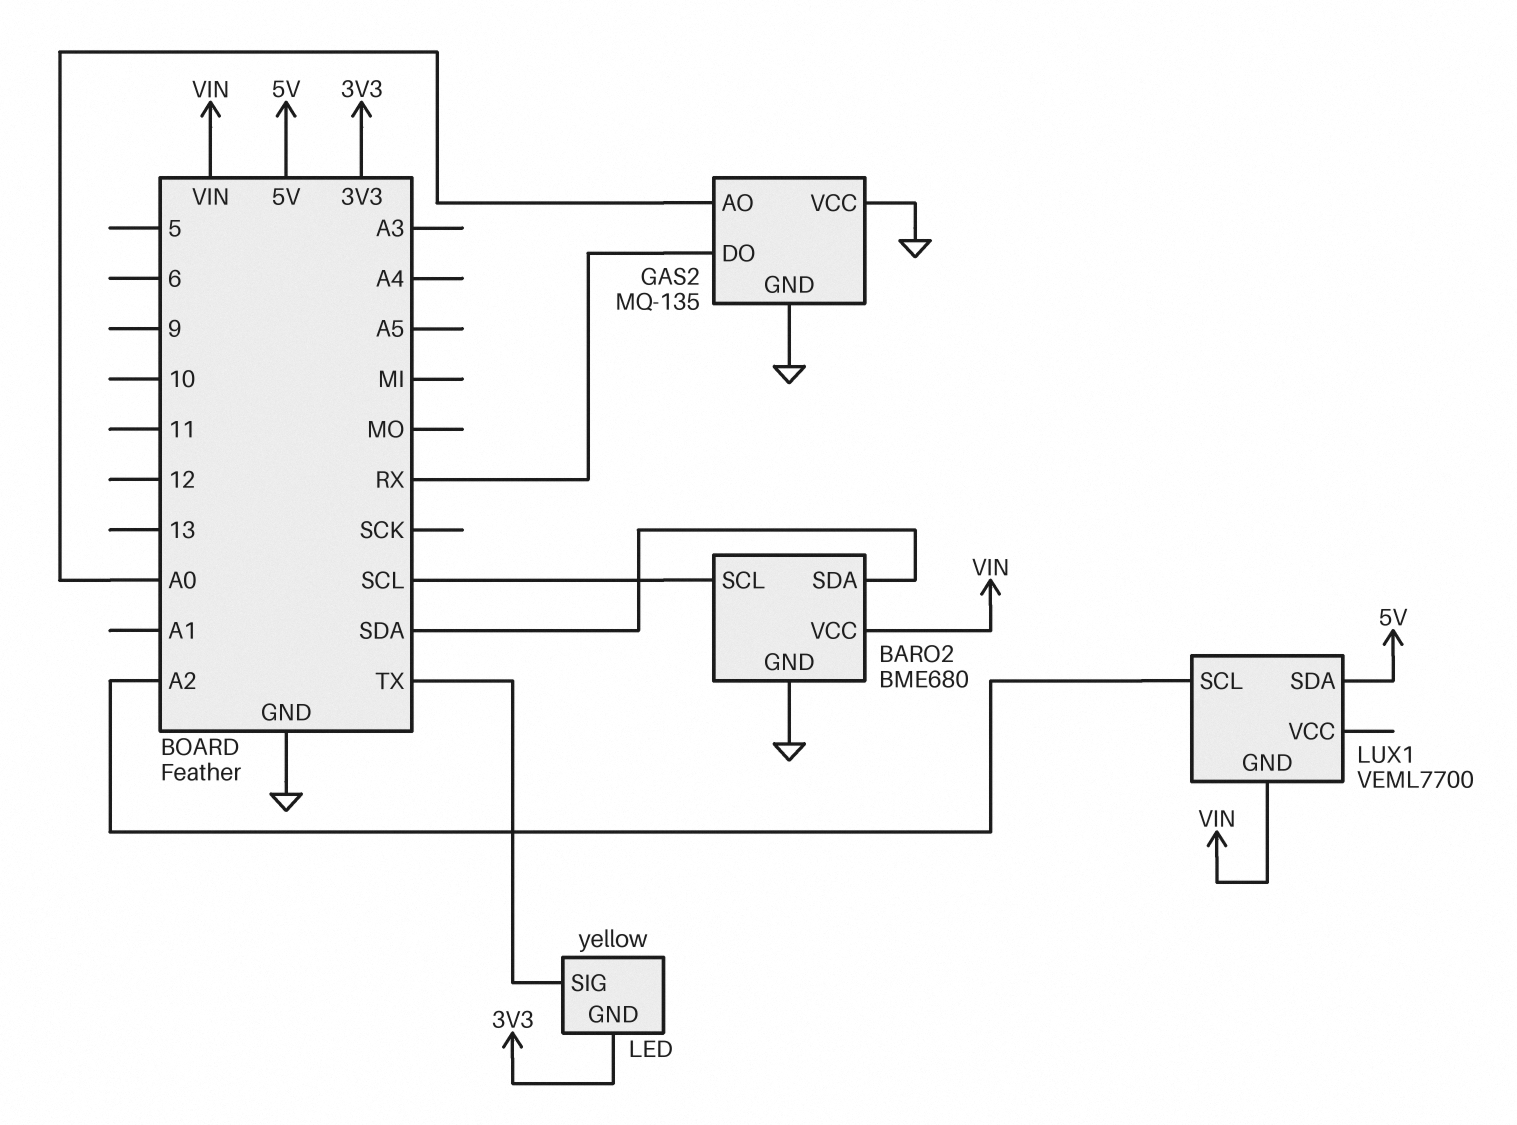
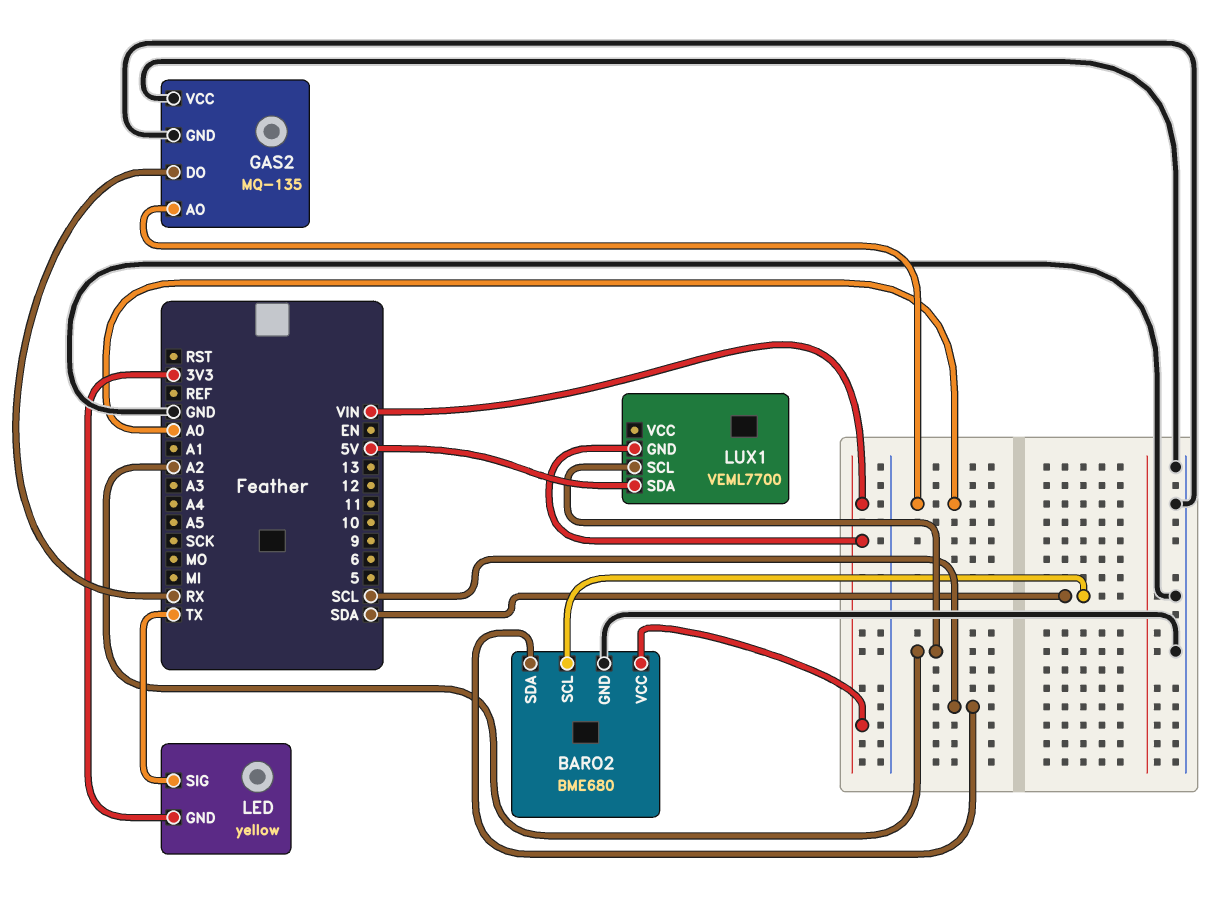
BARO2 pin SCL: SCL -> SDA
BARO2 pin SDA: SDA -> SCL

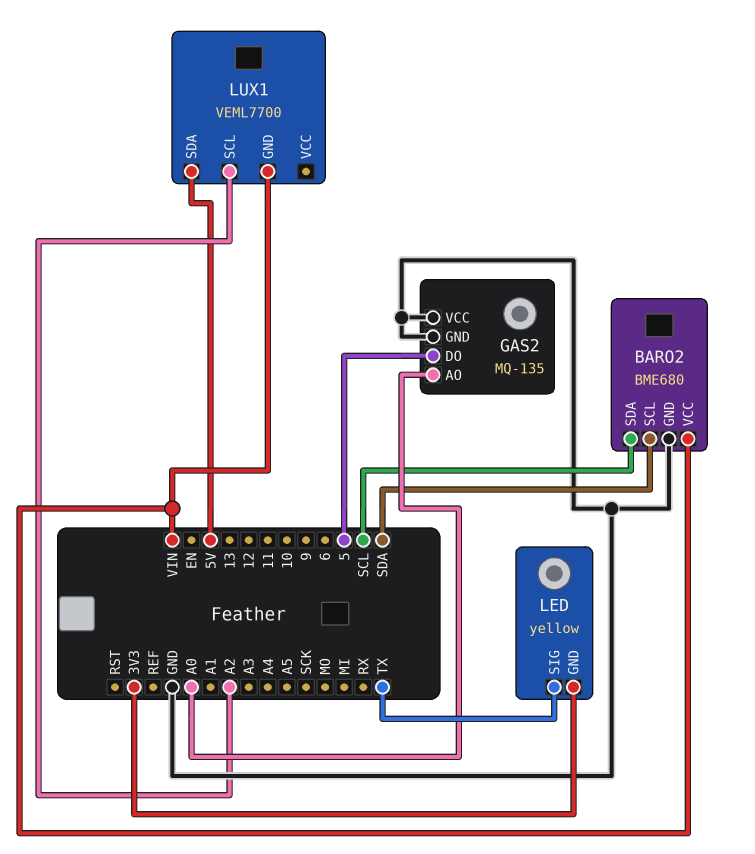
GAS2 pin DO: RX -> 5

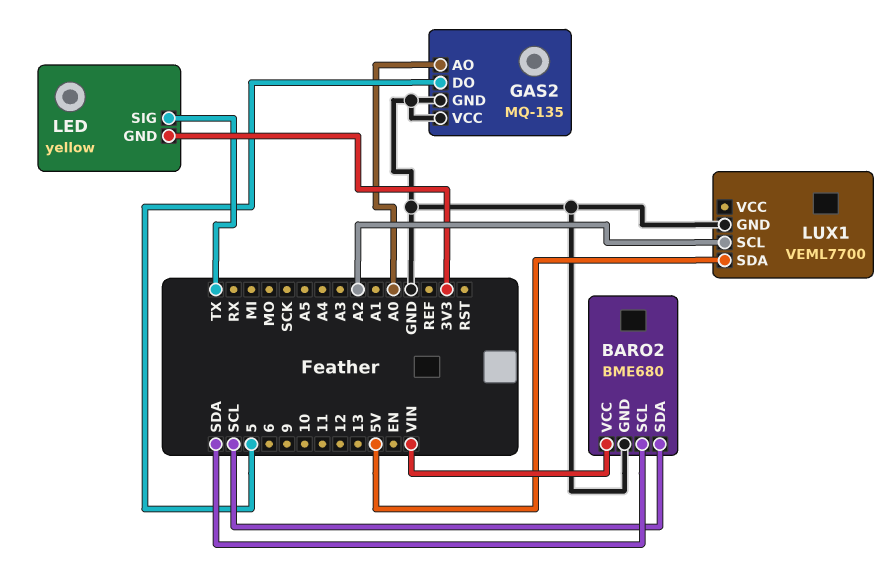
LUX1 pin GND: VIN -> GND

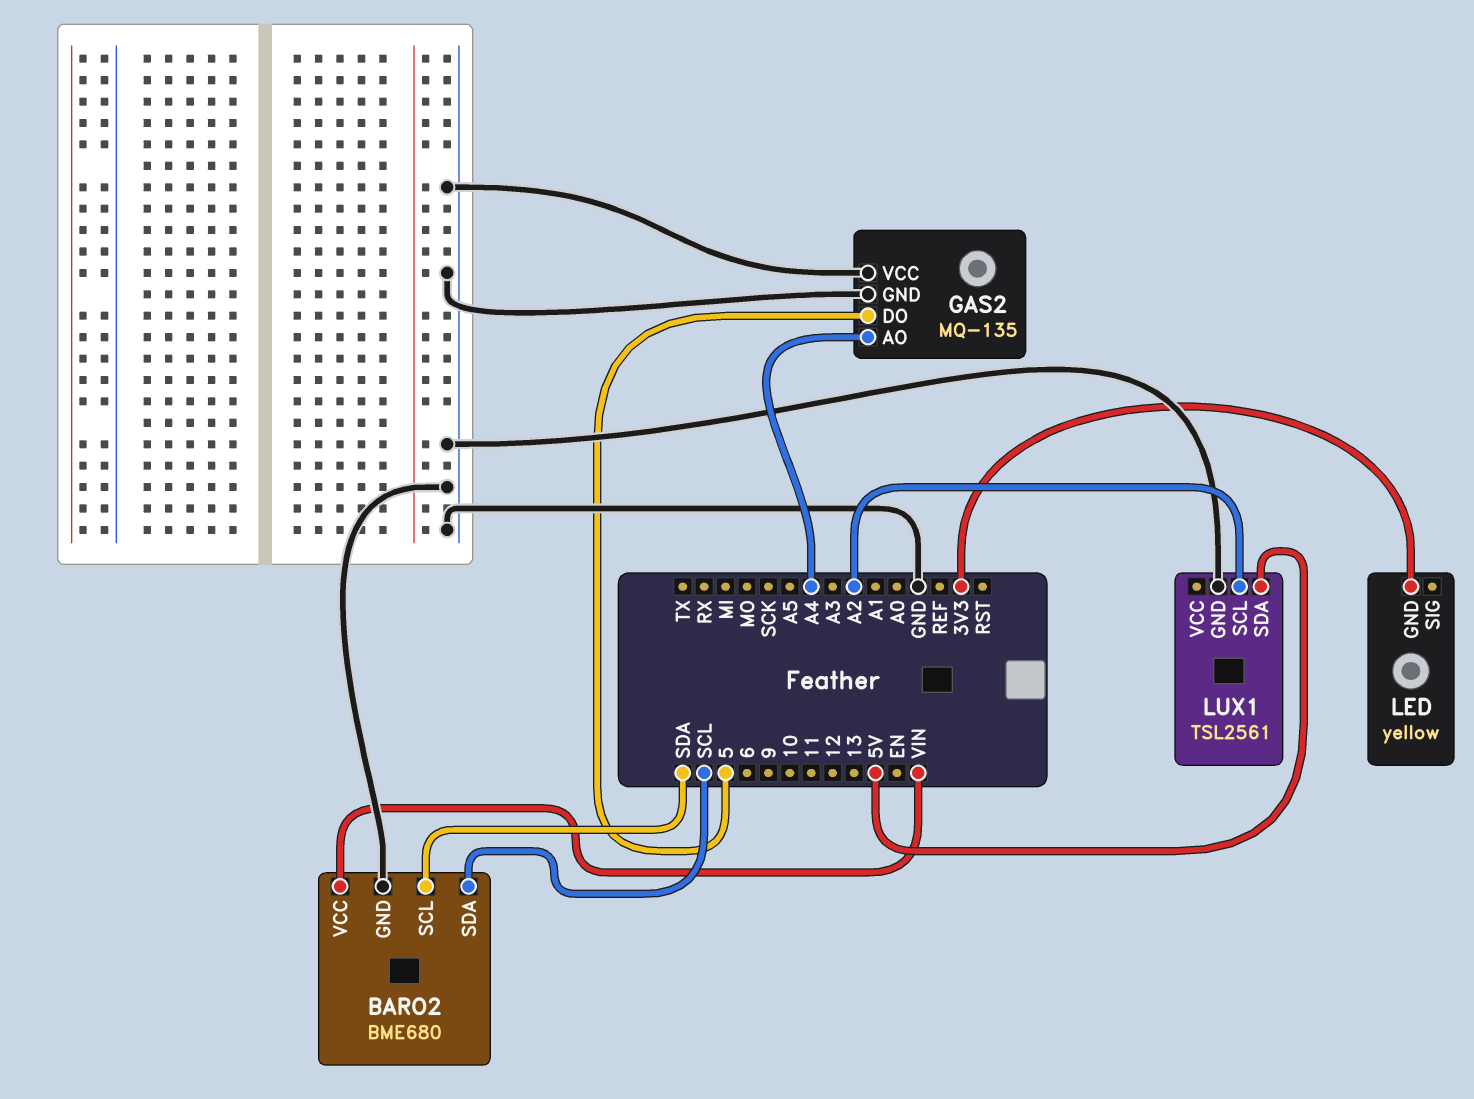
GAS2 pin AO: A0 -> A4
LED pin SIG: TX -> none
LUX1: VEML7700 -> TSL2561

